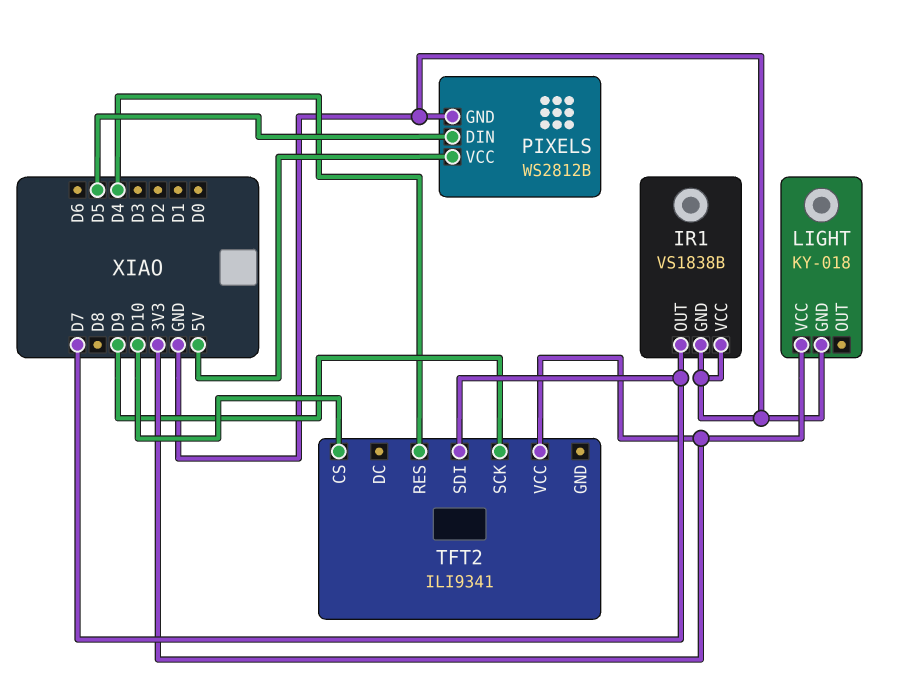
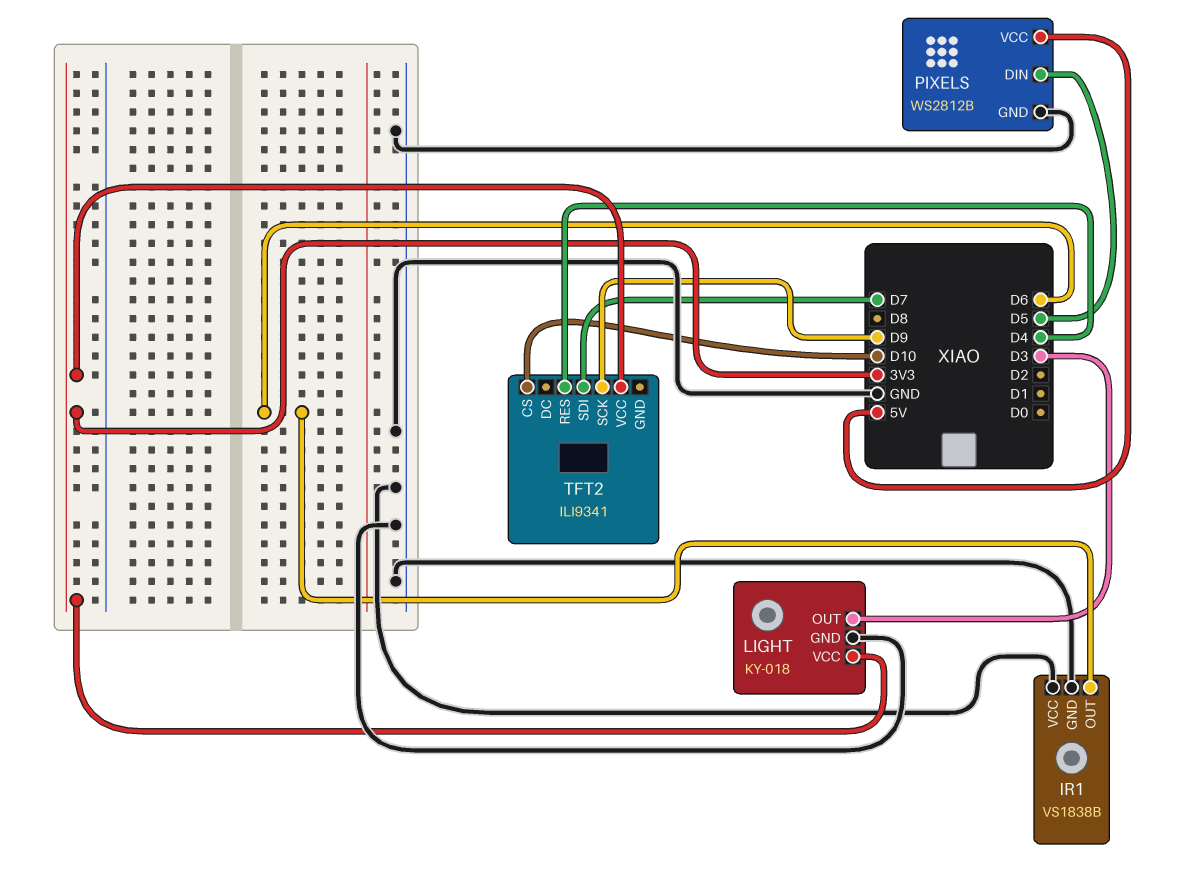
IR1 pin OUT: D7 -> D6
LIGHT pin OUT: none -> D3

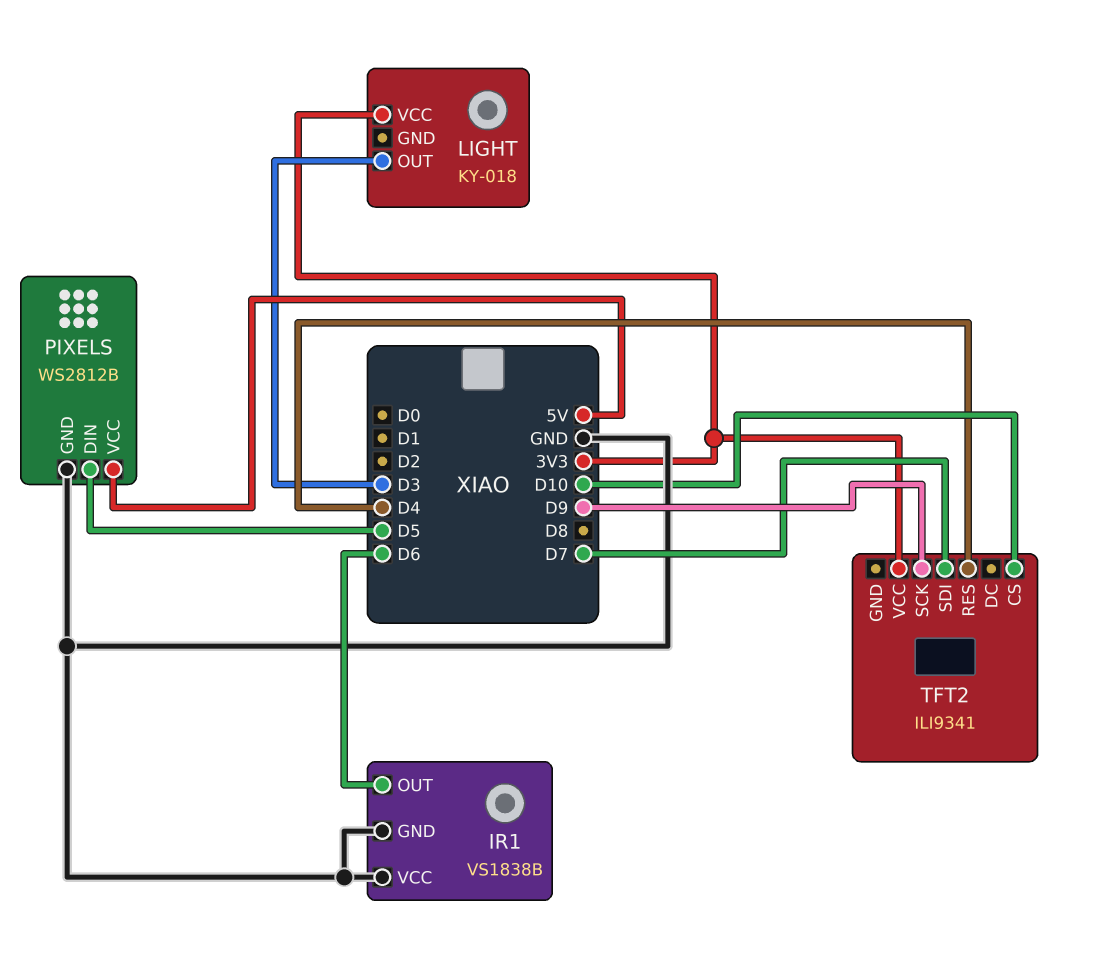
LIGHT pin GND: GND -> none

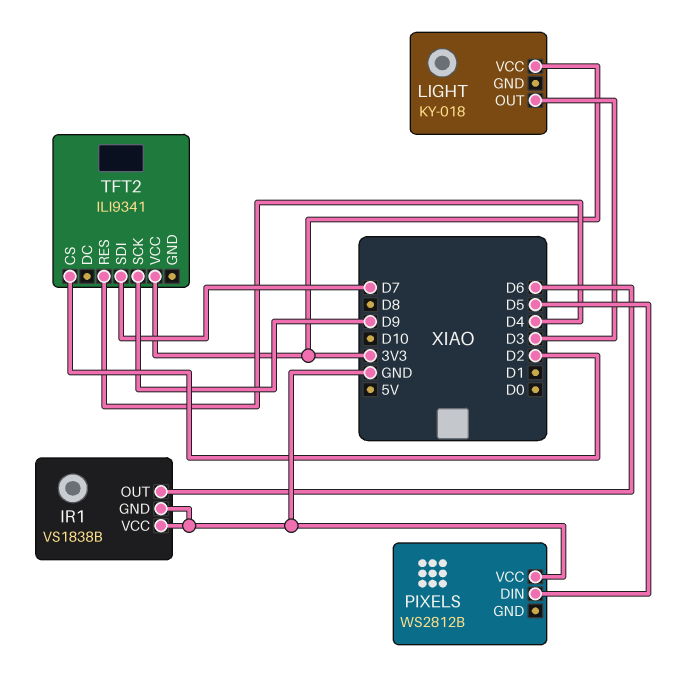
PIXELS pin GND: GND -> none
PIXELS pin VCC: 5V -> GND
TFT2 pin CS: D10 -> D2

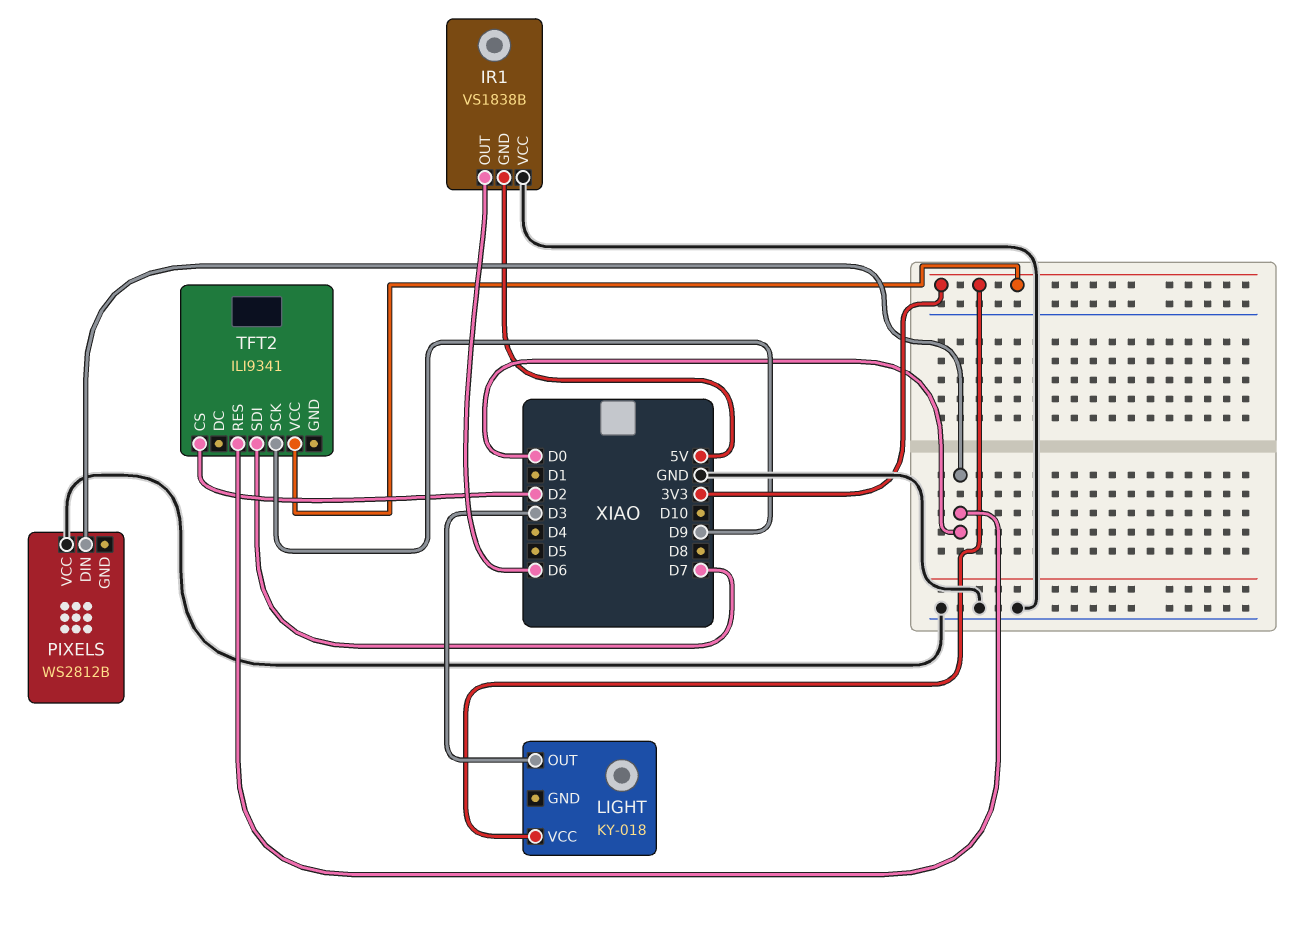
IR1 pin GND: GND -> 5V
PIXELS pin DIN: D5 -> D0
TFT2 pin RES: D4 -> D0

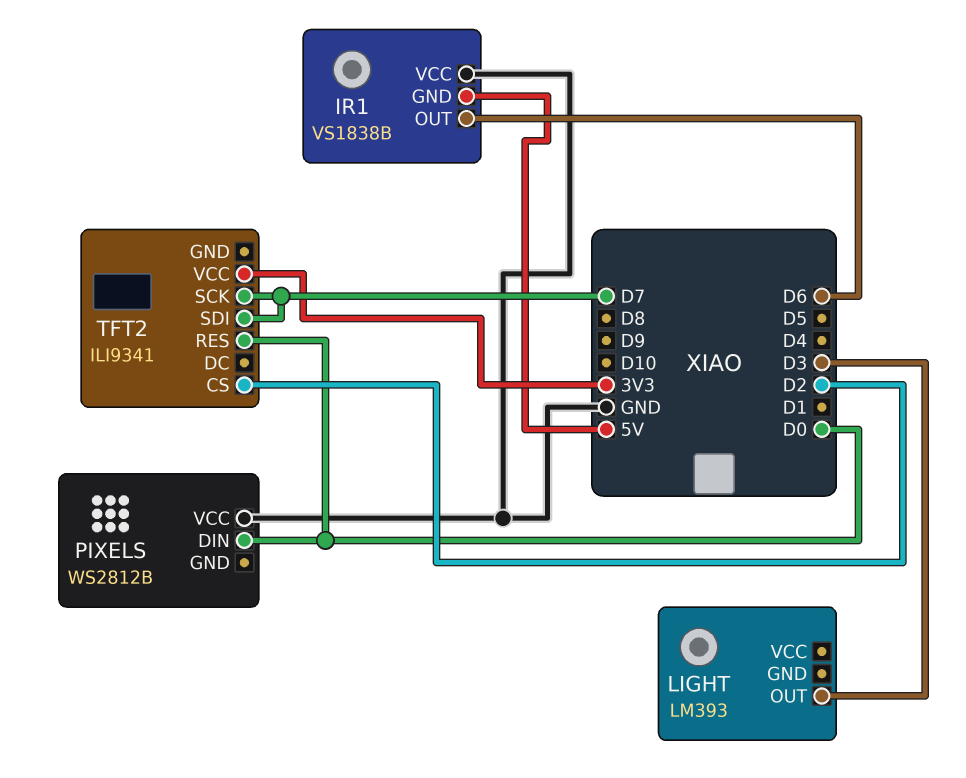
LIGHT: KY-018 -> LM393
LIGHT pin VCC: 3V3 -> none
TFT2 pin SCK: D9 -> D7

